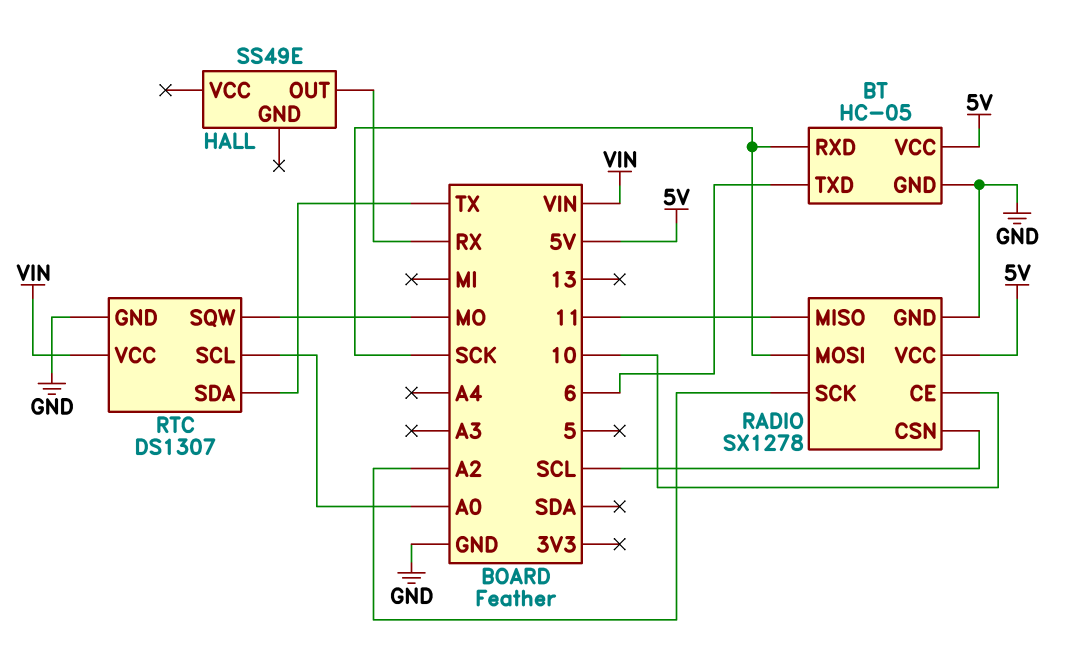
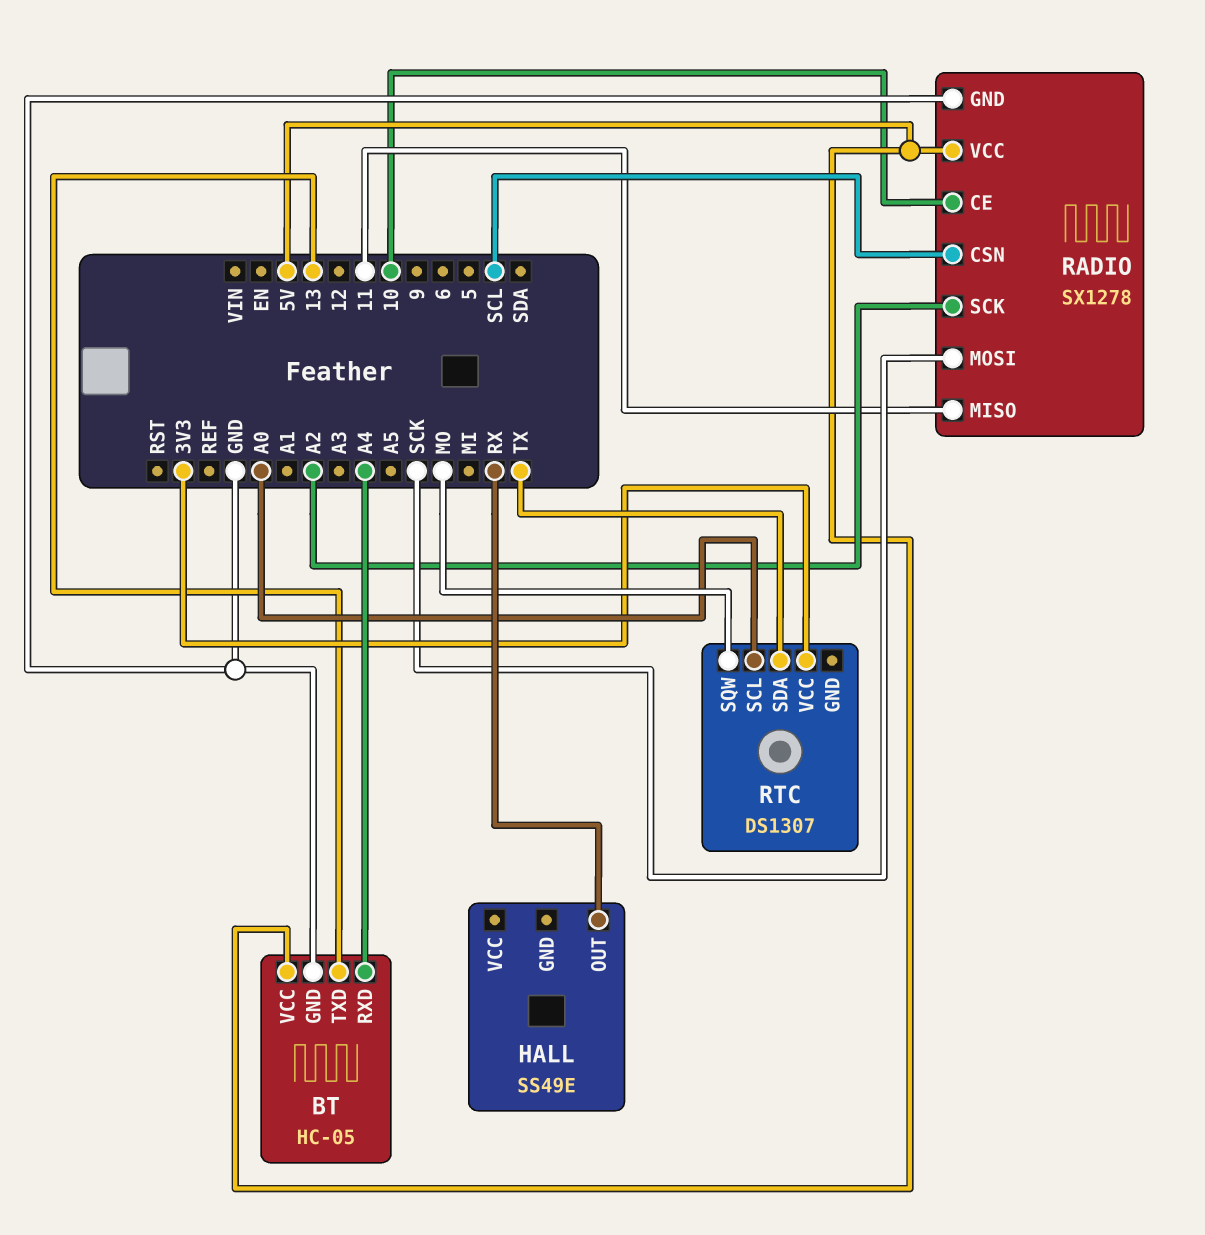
BT pin RXD: SCK -> A4
BT pin TXD: 6 -> 13
RTC pin GND: GND -> none
RTC pin VCC: VIN -> 3V3

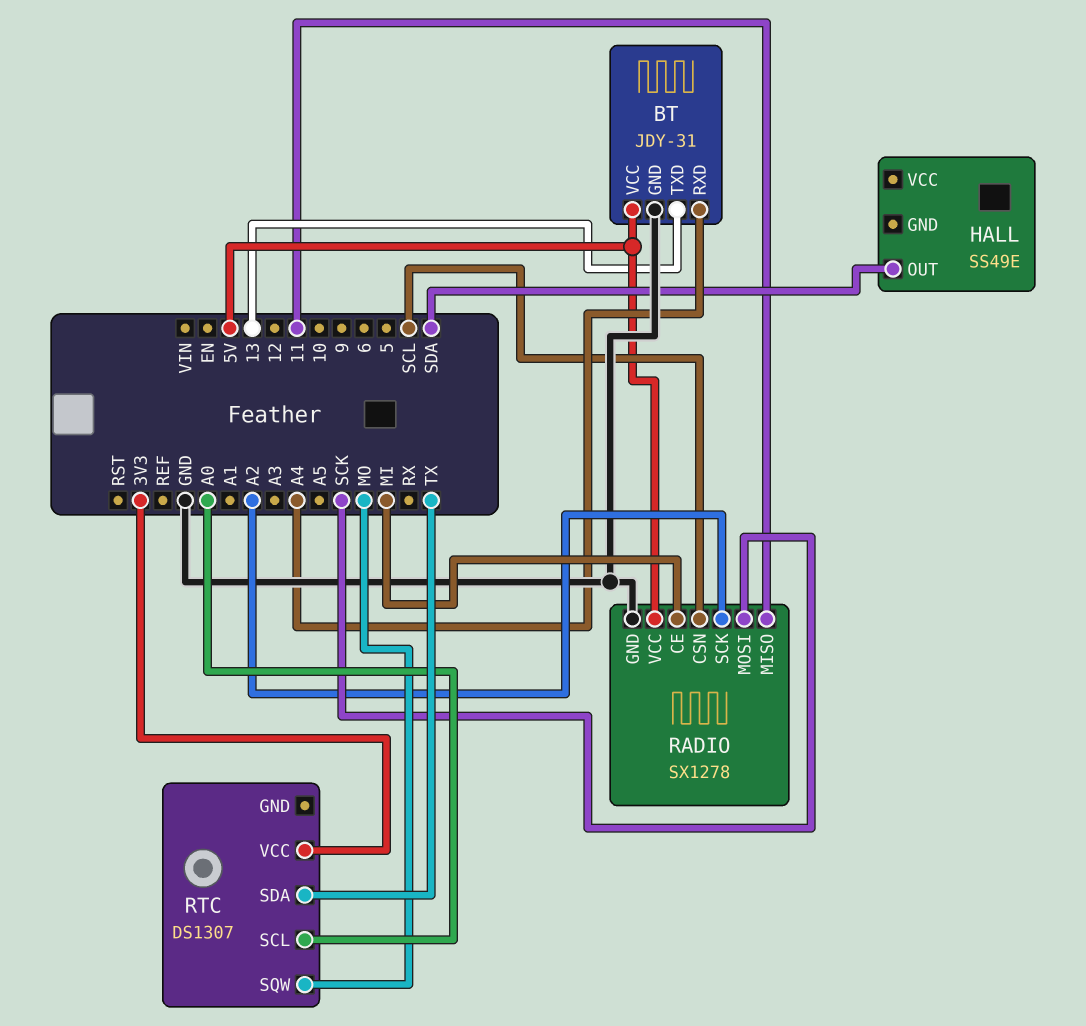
BT: HC-05 -> JDY-31
HALL pin OUT: RX -> SDA
RADIO pin CE: 10 -> MI

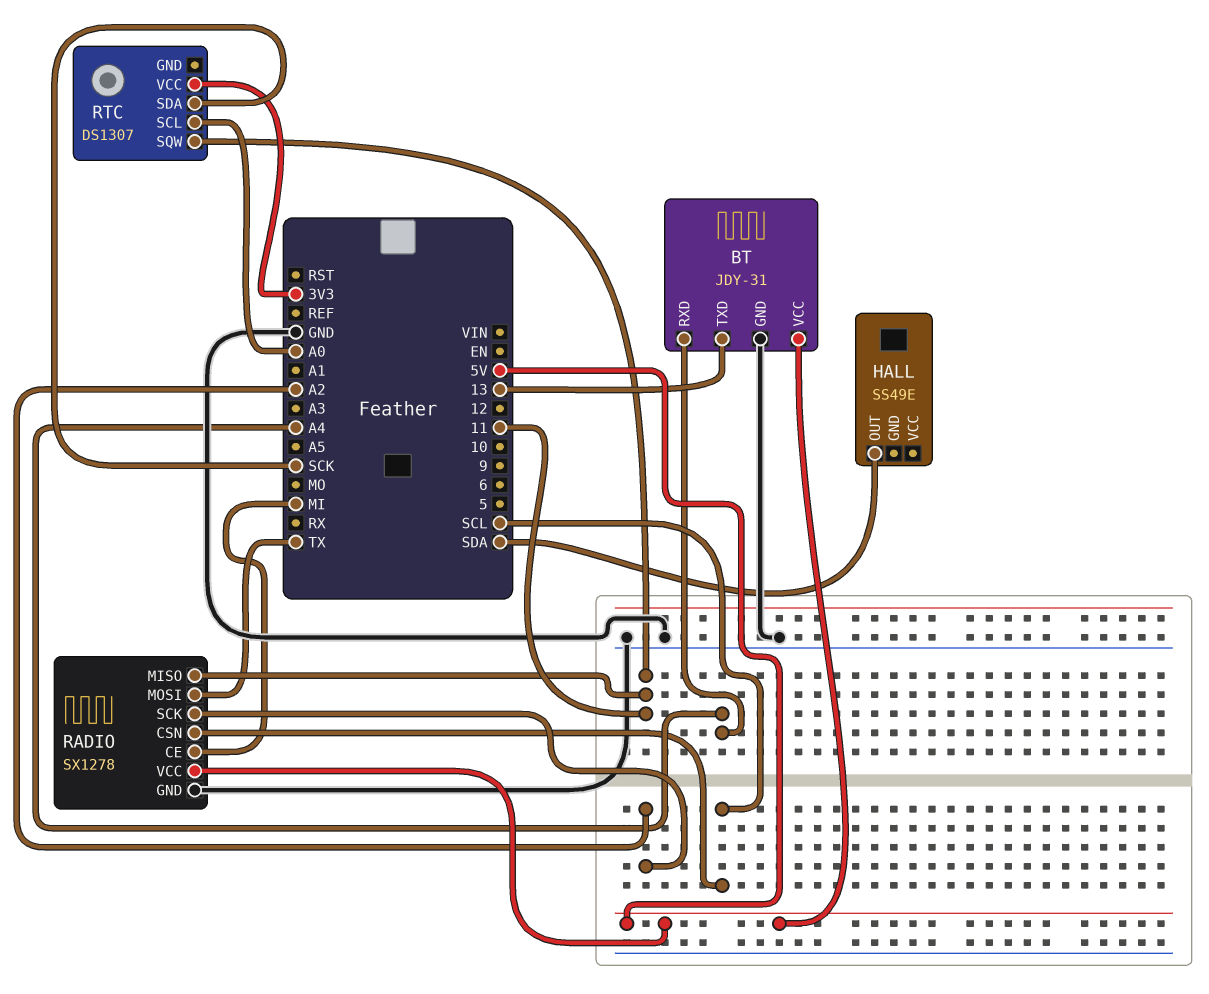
RADIO pin MOSI: SCK -> TX
RTC pin SDA: TX -> SCK
RTC pin SQW: MO -> 11

